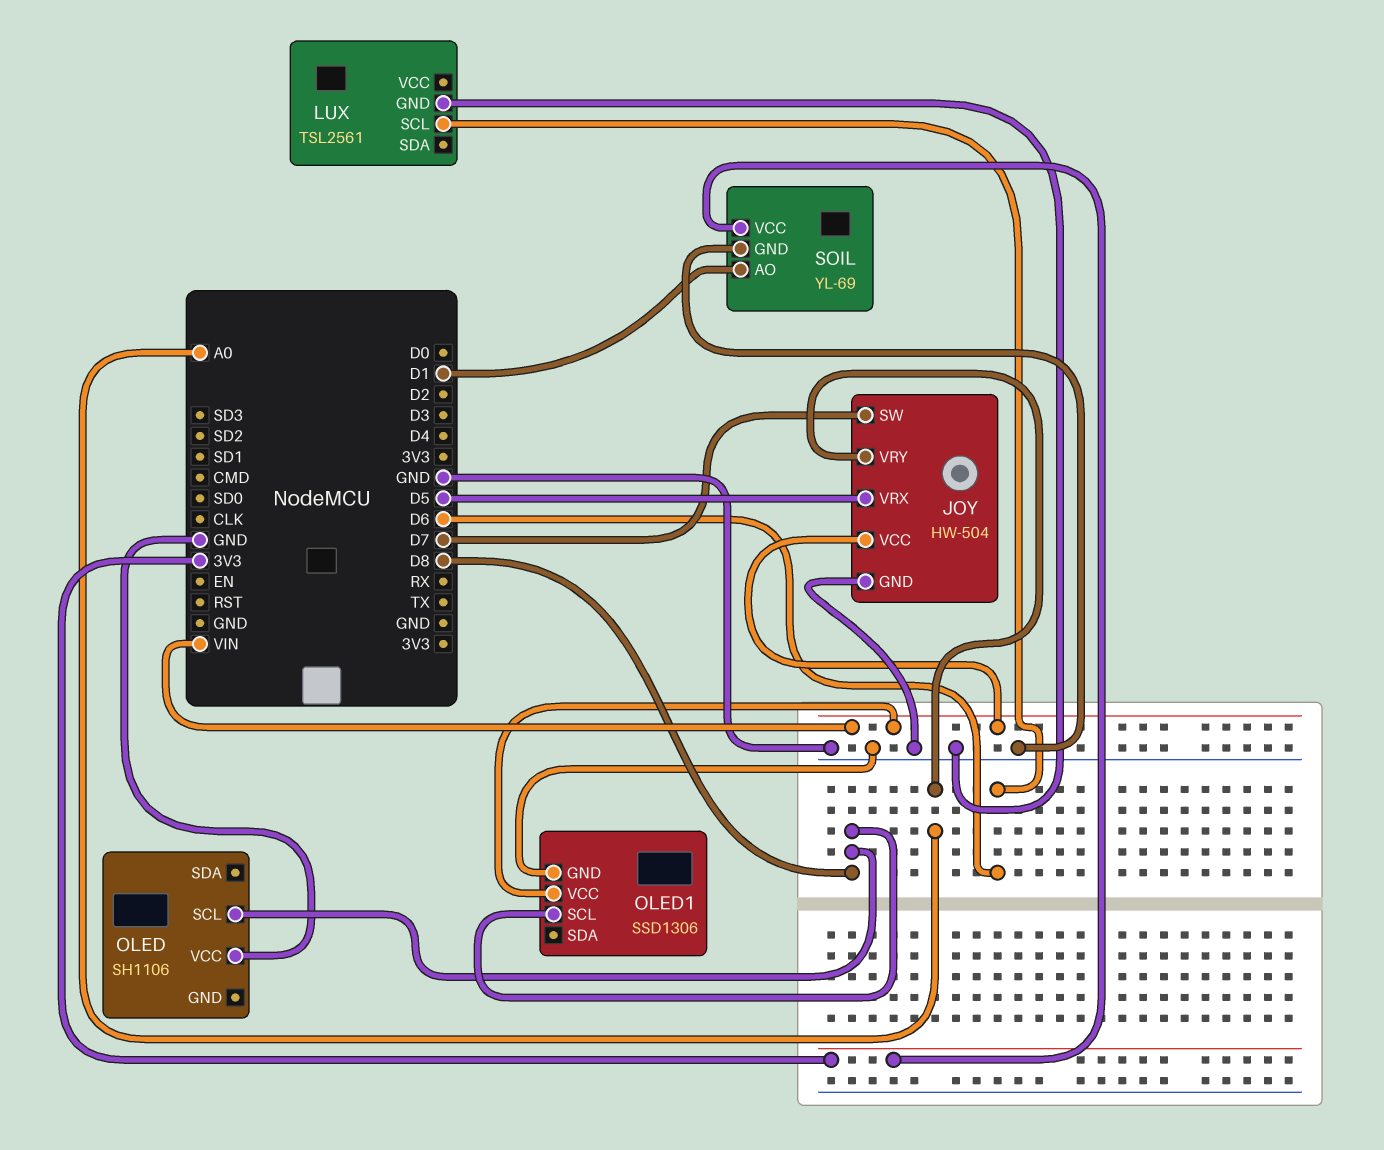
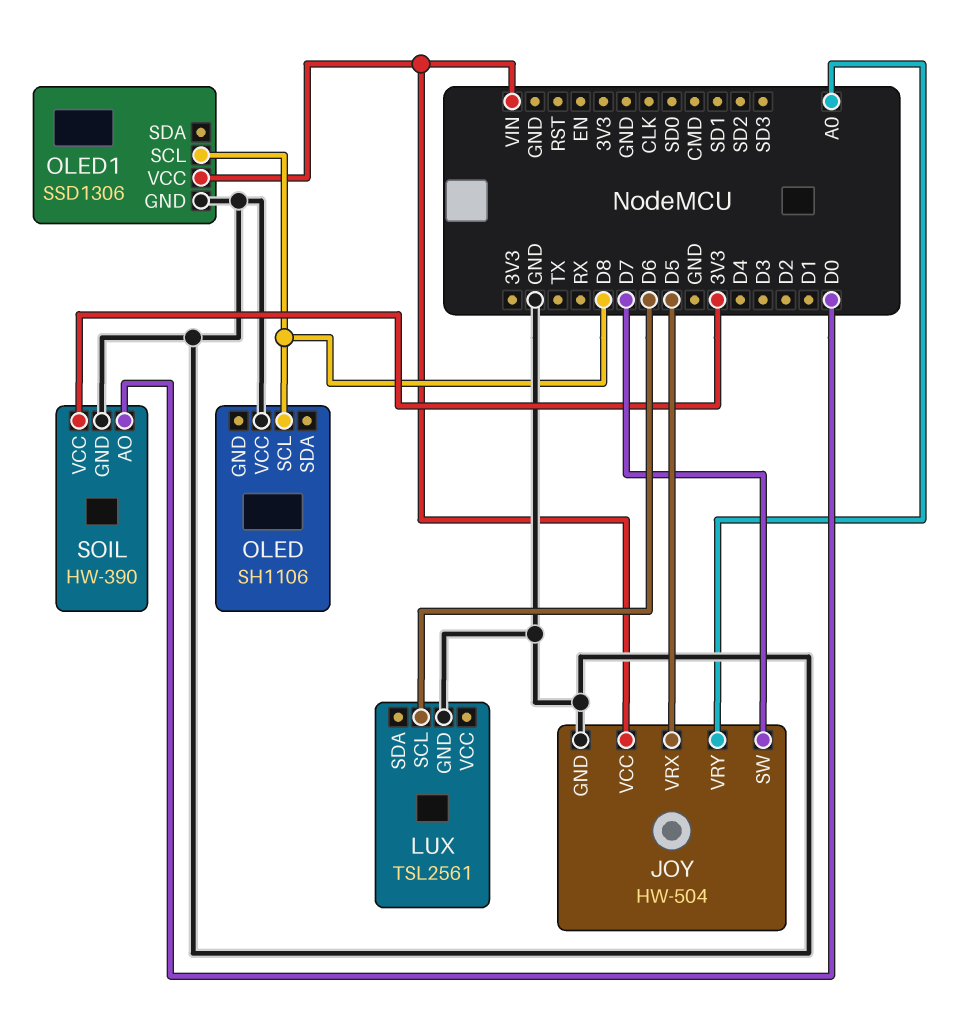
SOIL: YL-69 -> HW-390
SOIL pin AO: D1 -> D0

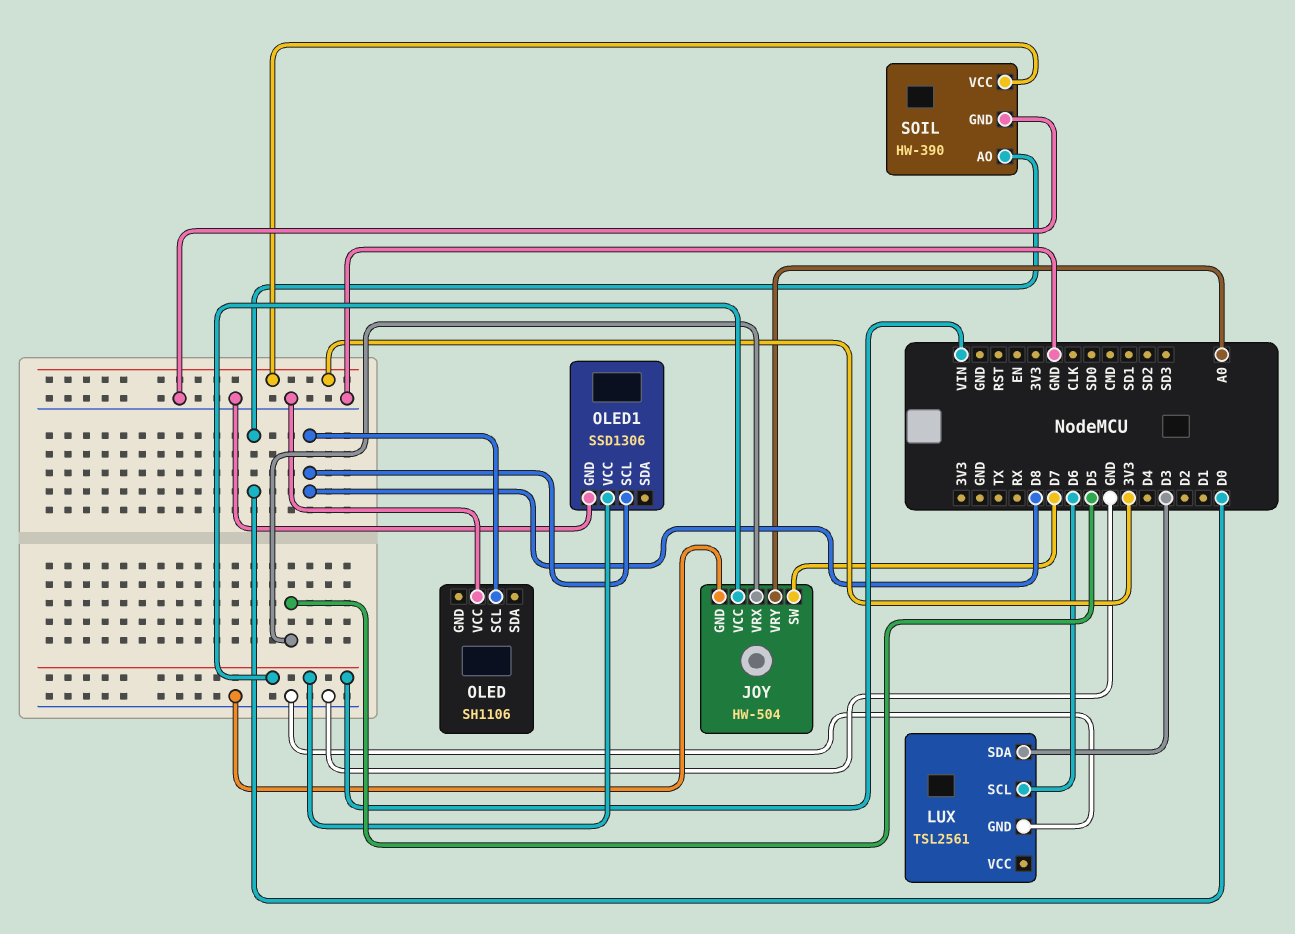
LUX pin SDA: none -> D3

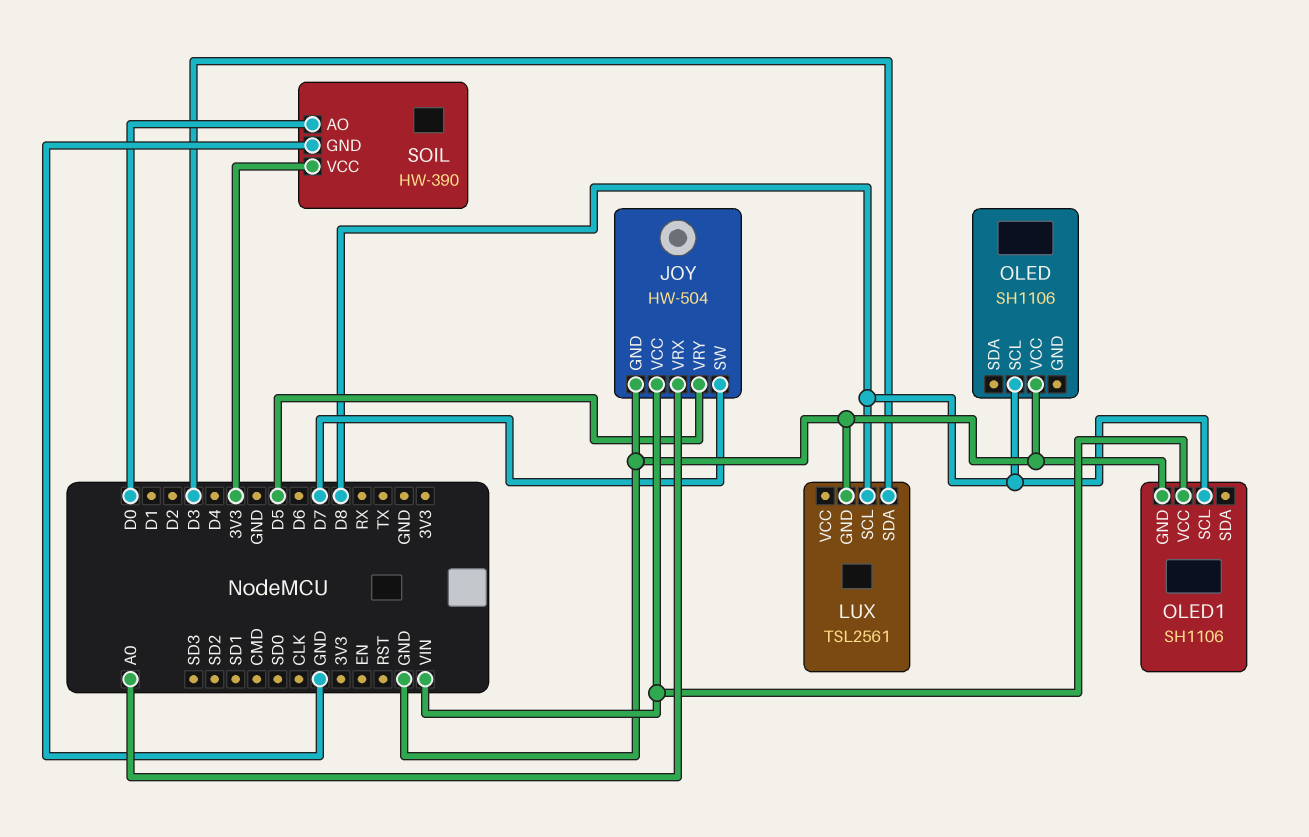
JOY pin VRX: D5 -> A0
JOY pin VRY: A0 -> D5
LUX pin SCL: D6 -> D8
OLED1: SSD1306 -> SH1106

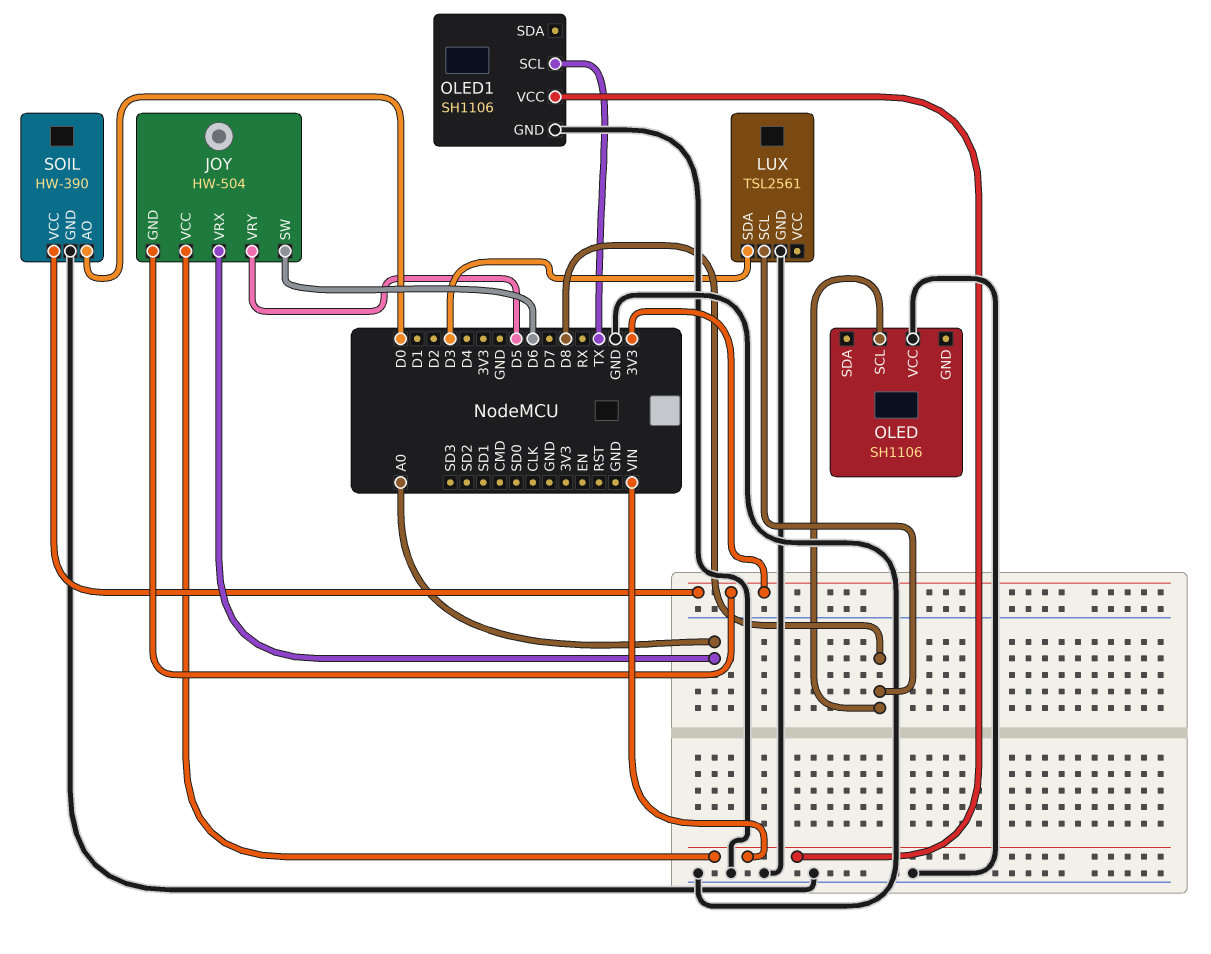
JOY pin GND: GND -> 3V3
JOY pin SW: D7 -> D6
OLED1 pin SCL: D8 -> TX

